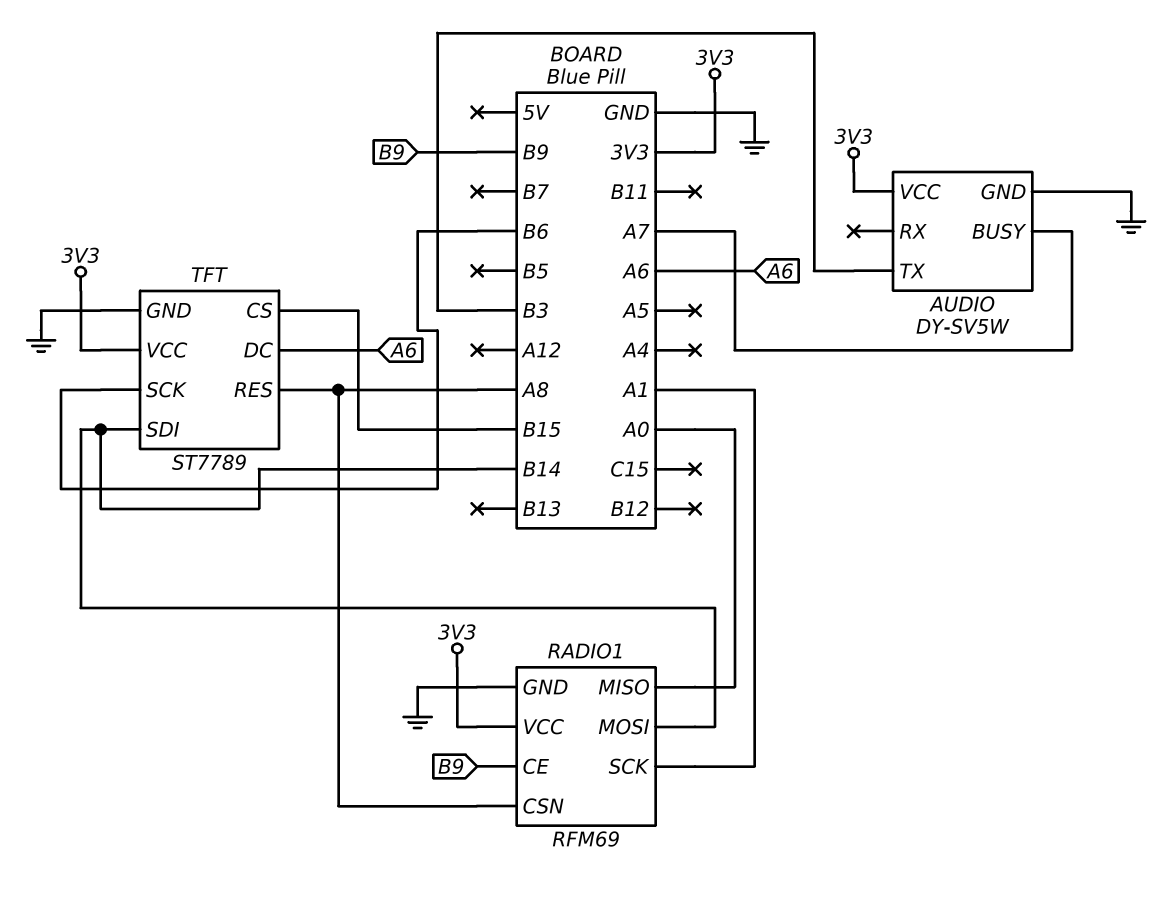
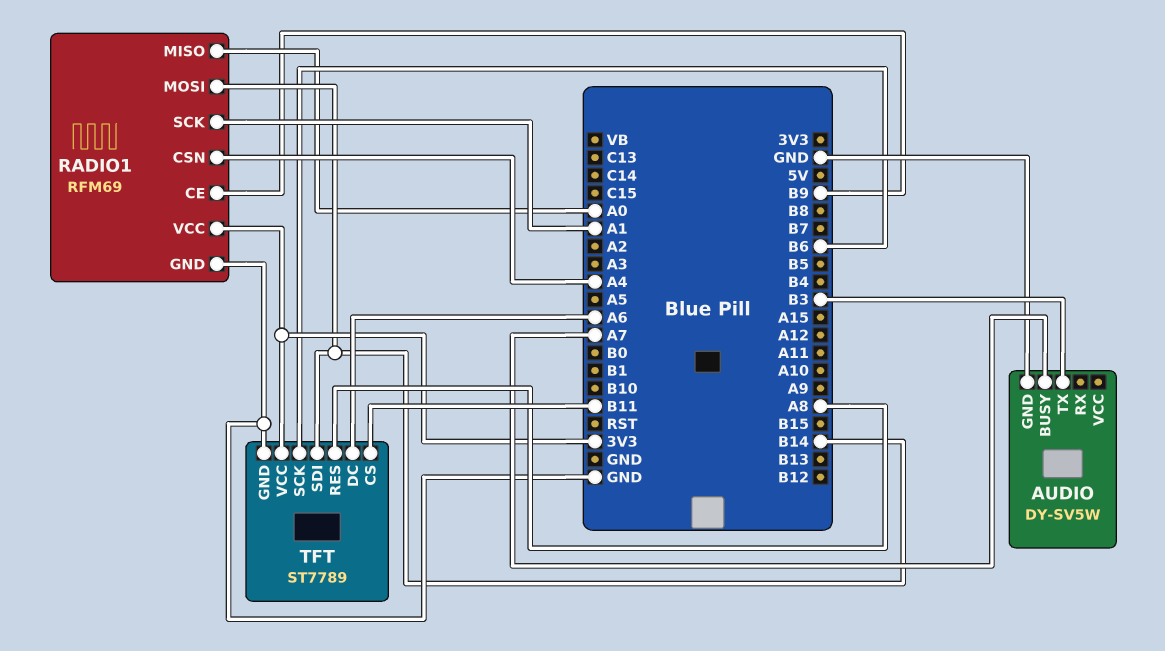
AUDIO pin VCC: 3V3 -> none
RADIO1 pin CSN: A8 -> A4
TFT pin CS: B15 -> B11

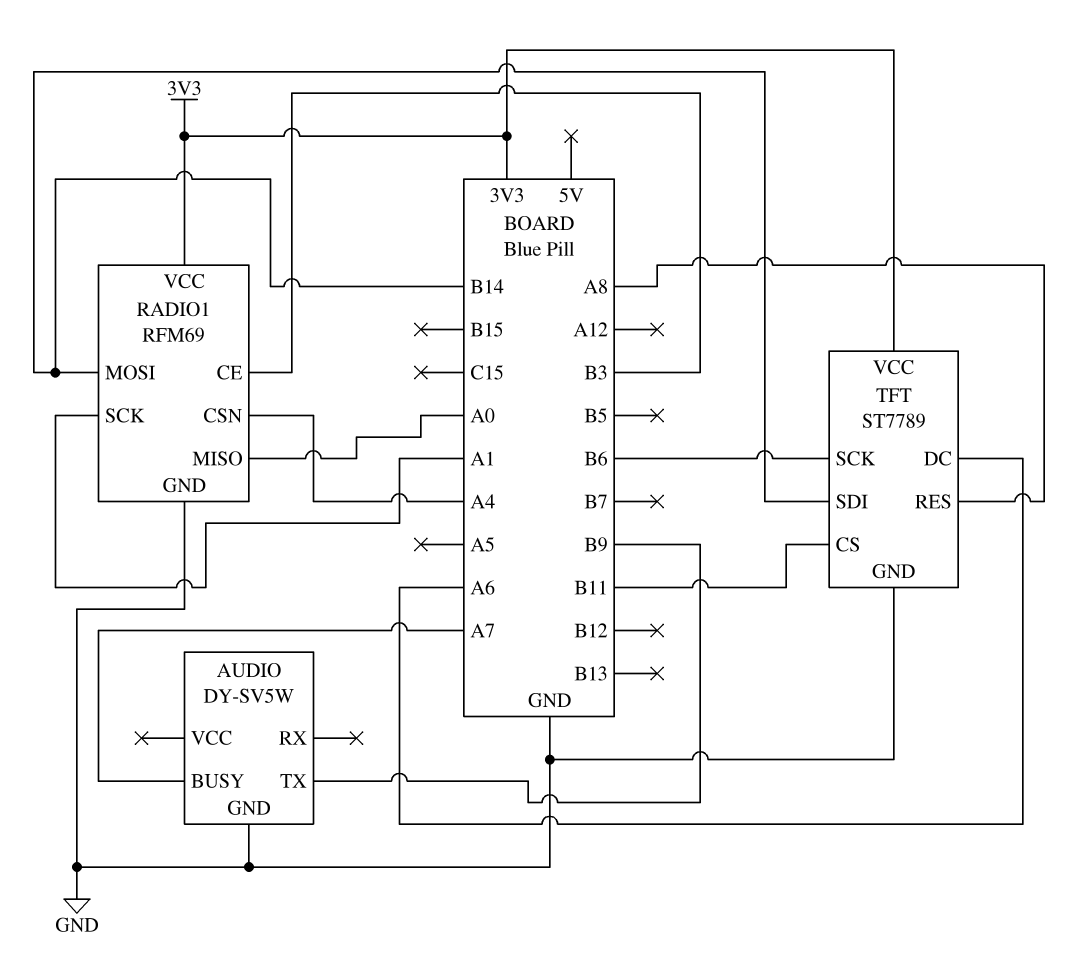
AUDIO pin TX: B3 -> B9
RADIO1 pin CE: B9 -> B3

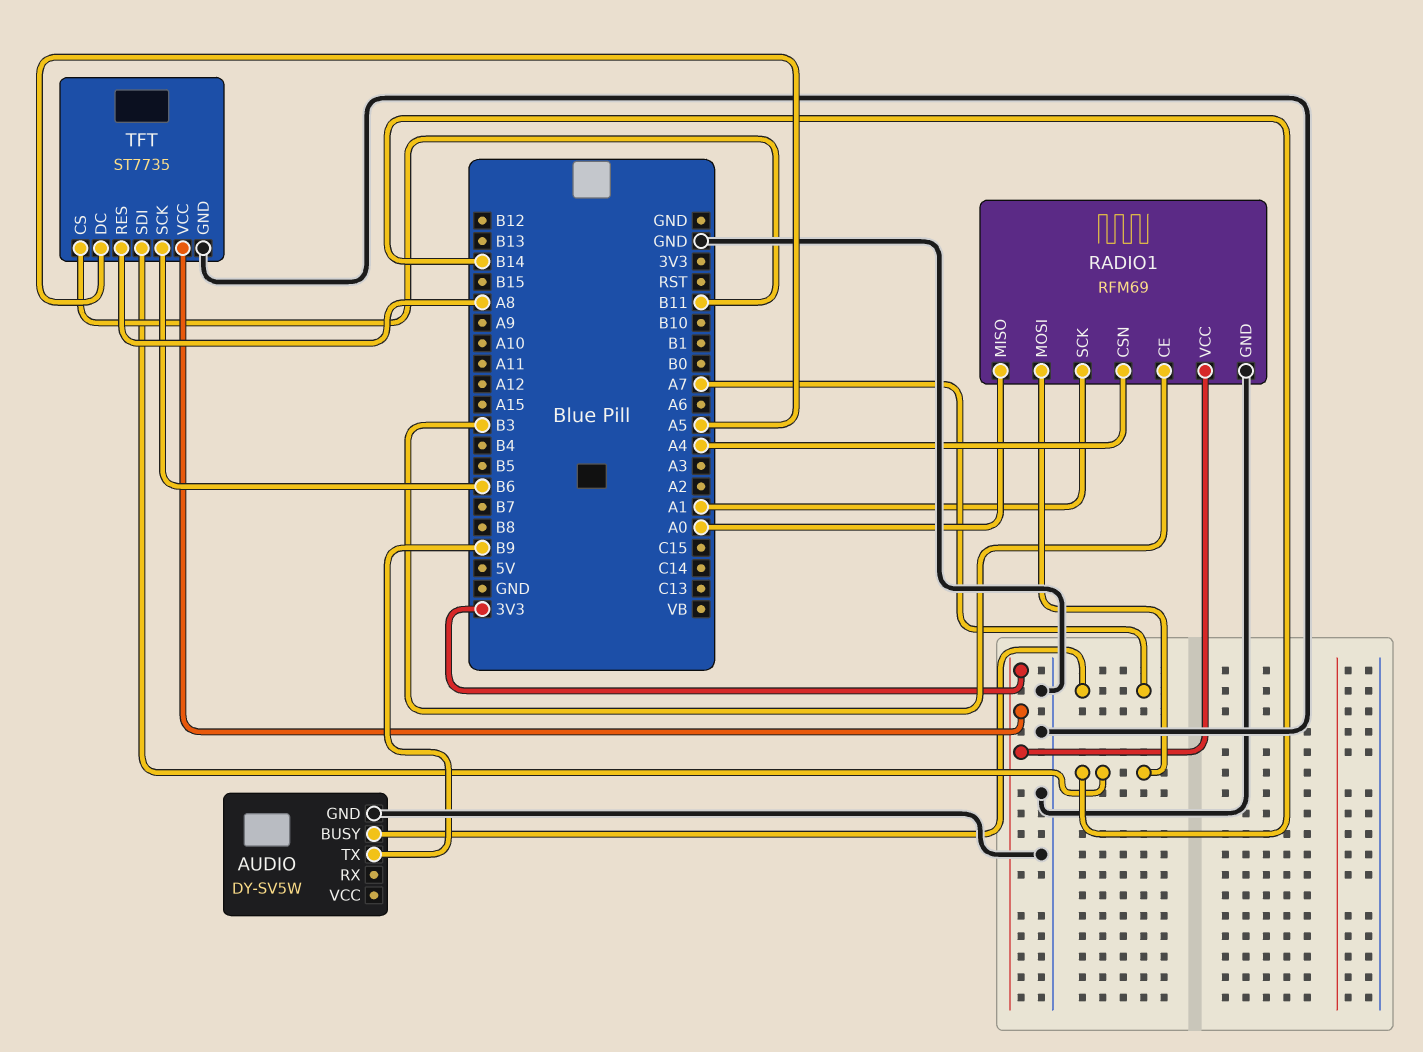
TFT: ST7789 -> ST7735
TFT pin DC: A6 -> A5

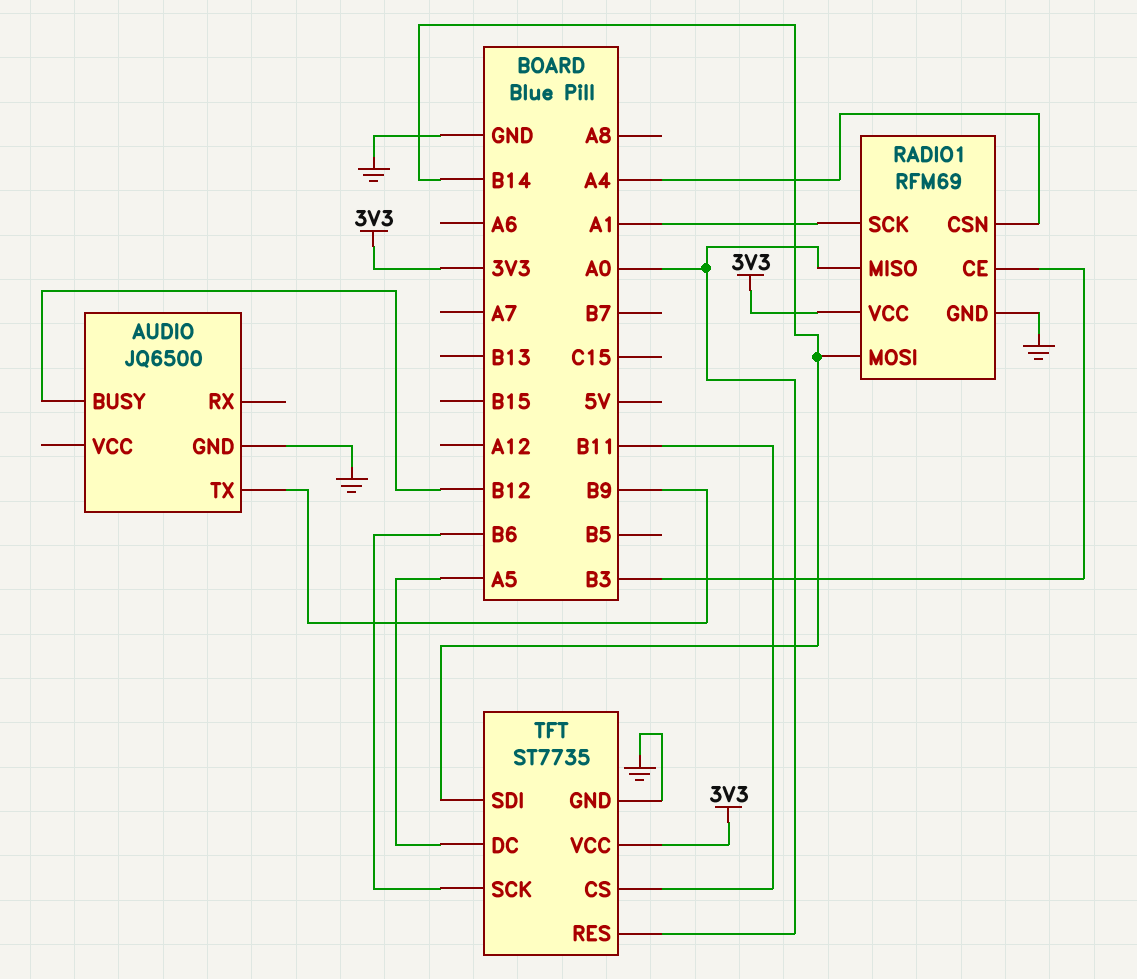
AUDIO: DY-SV5W -> JQ6500
AUDIO pin BUSY: A7 -> B12
TFT pin RES: A8 -> A0

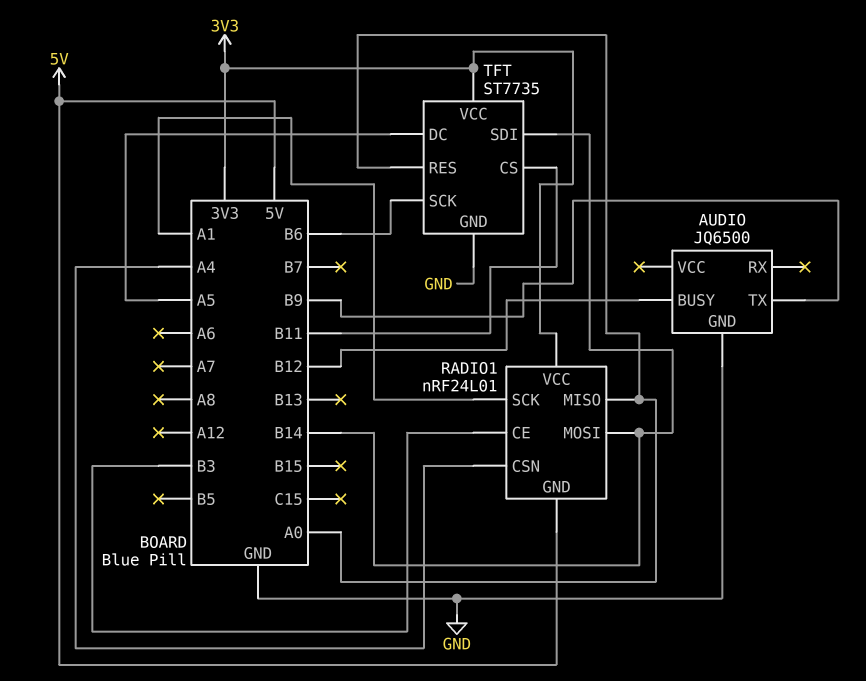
RADIO1: RFM69 -> nRF24L01
RADIO1 pin GND: GND -> 5V

